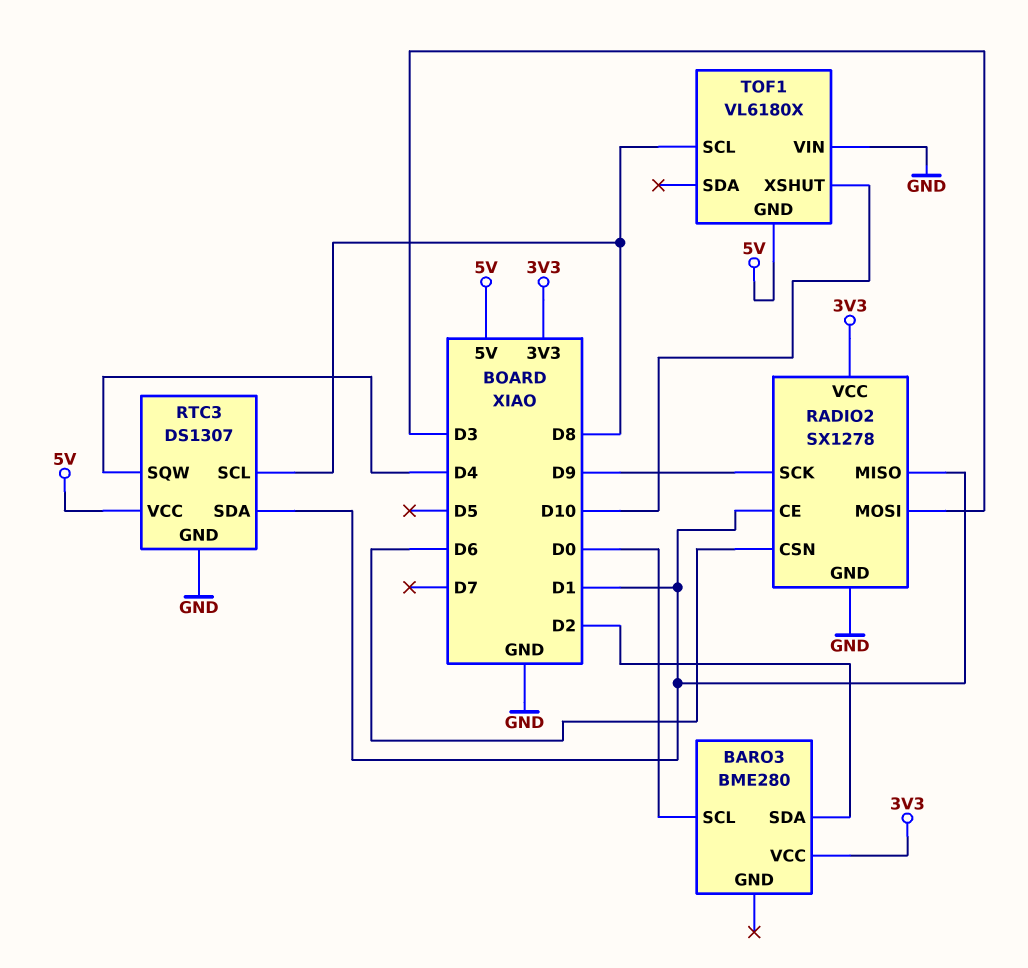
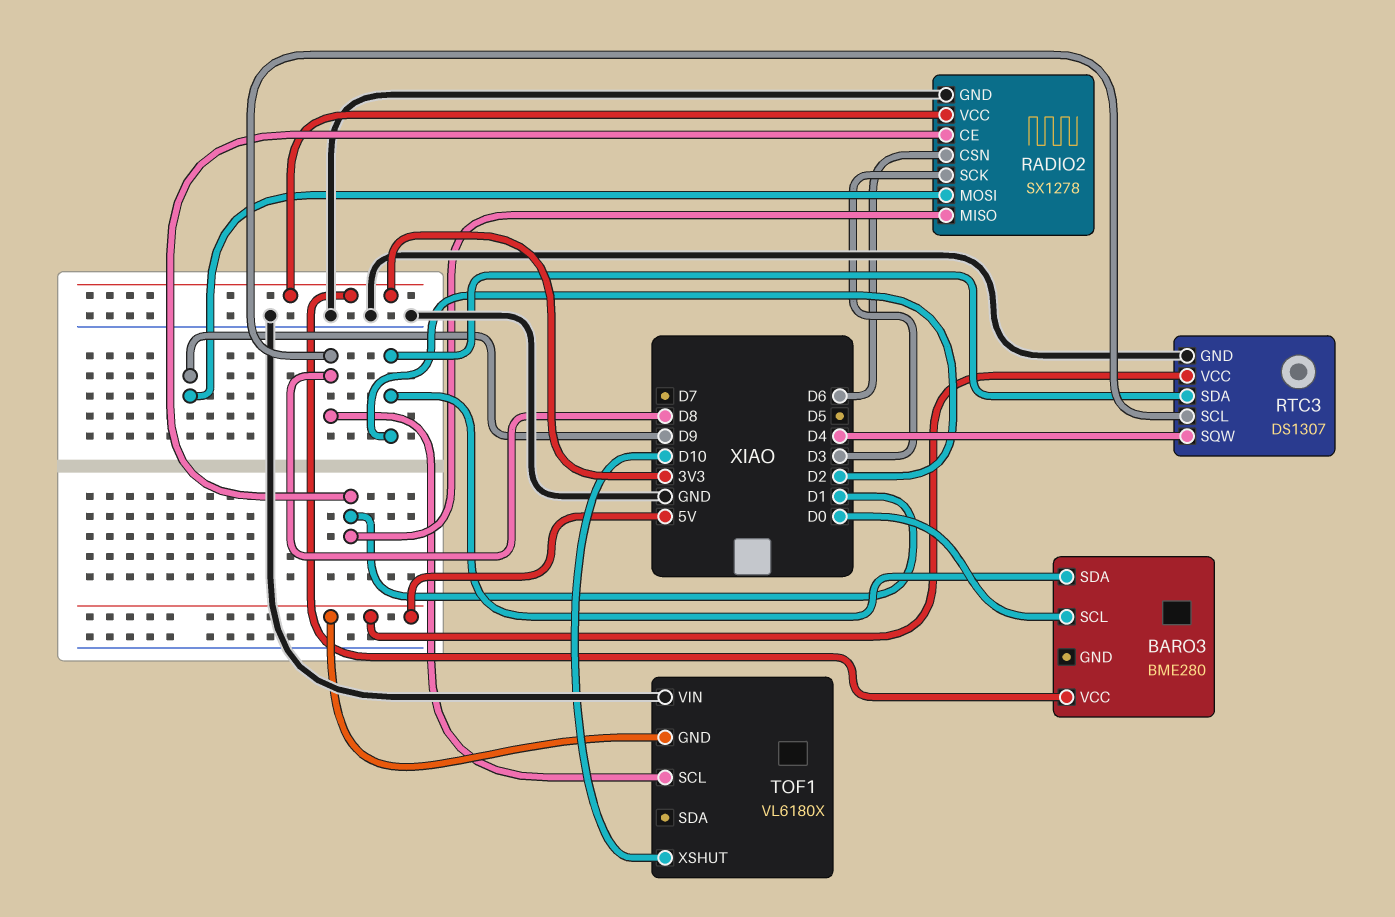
RADIO2 pin MOSI: D3 -> D9
RADIO2 pin SCK: D9 -> D3
RTC3 pin SDA: D1 -> D2

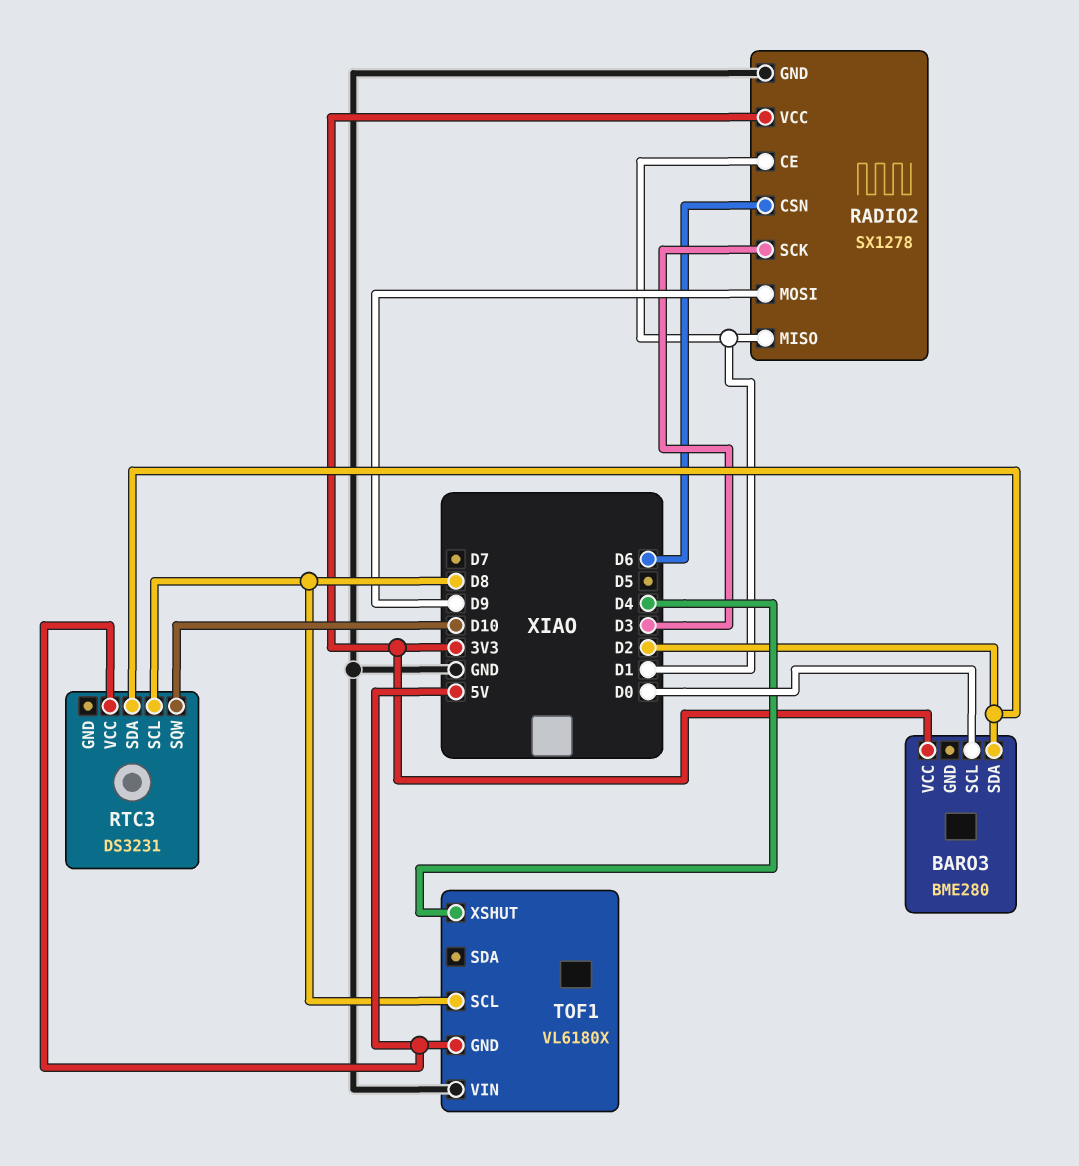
RTC3: DS1307 -> DS3231
RTC3 pin GND: GND -> none
RTC3 pin SQW: D4 -> D10
TOF1 pin XSHUT: D10 -> D4

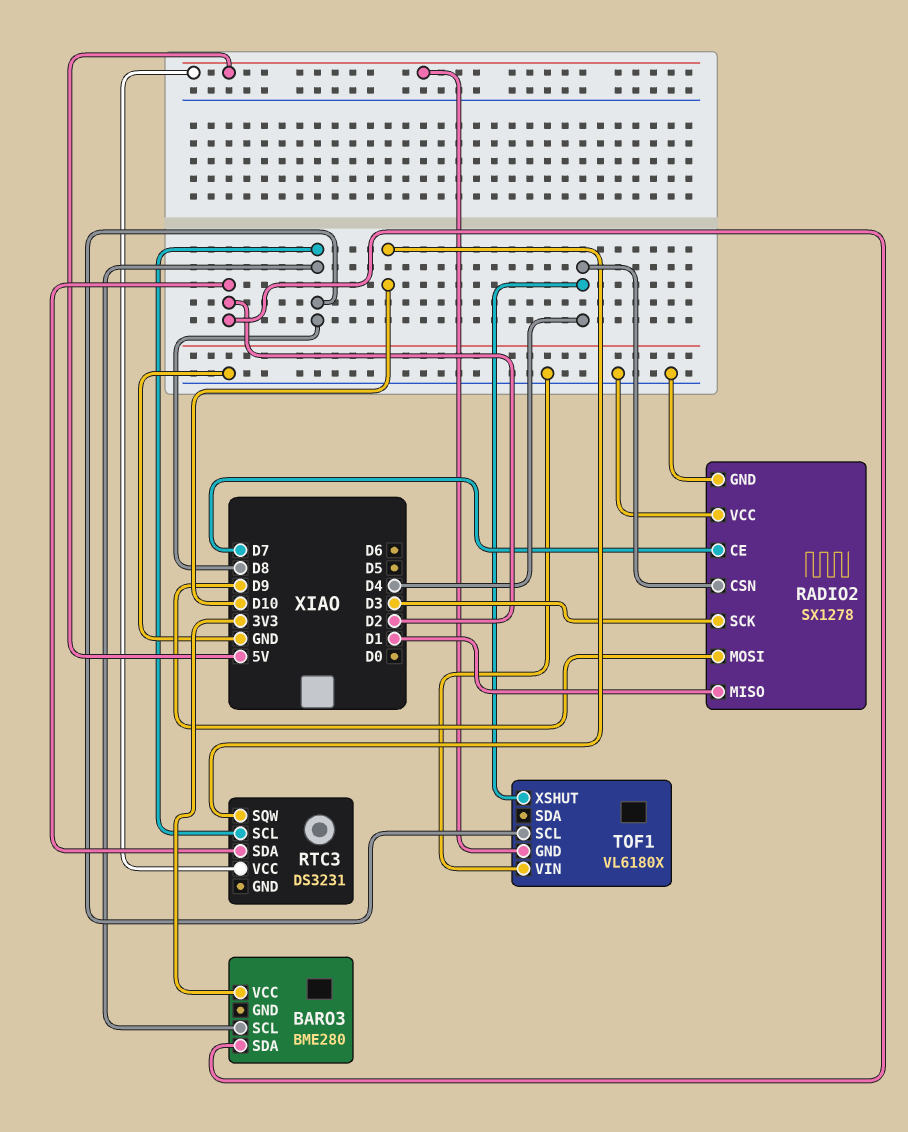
BARO3 pin SCL: D0 -> D8
RADIO2 pin CE: D1 -> D7
RADIO2 pin CSN: D6 -> D4
RADIO2 pin VCC: 3V3 -> GND

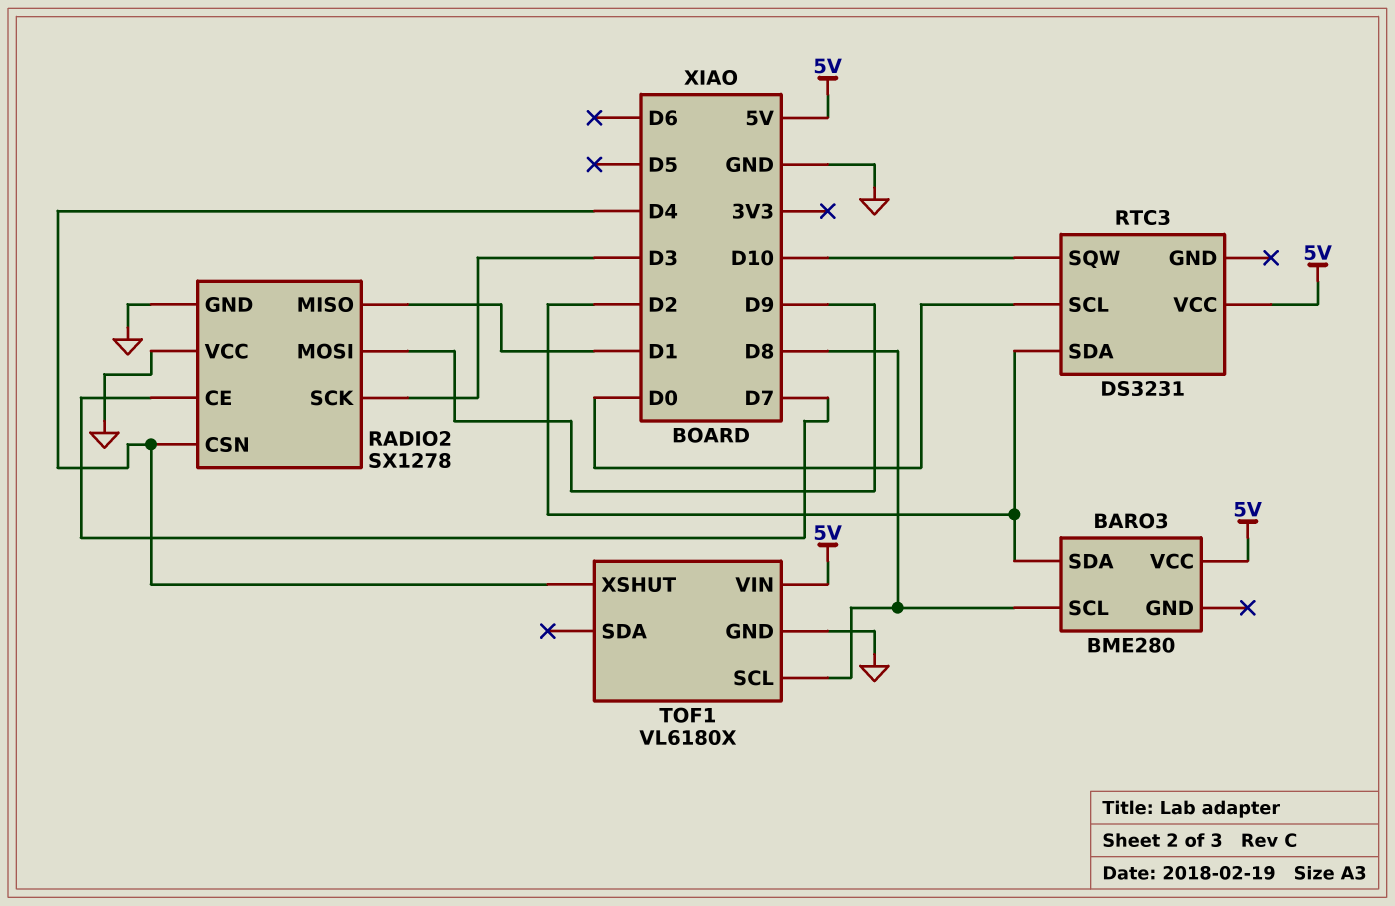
BARO3 pin VCC: 3V3 -> 5V
RTC3 pin SCL: D8 -> D0
TOF1 pin GND: 5V -> GND
TOF1 pin VIN: GND -> 5V

